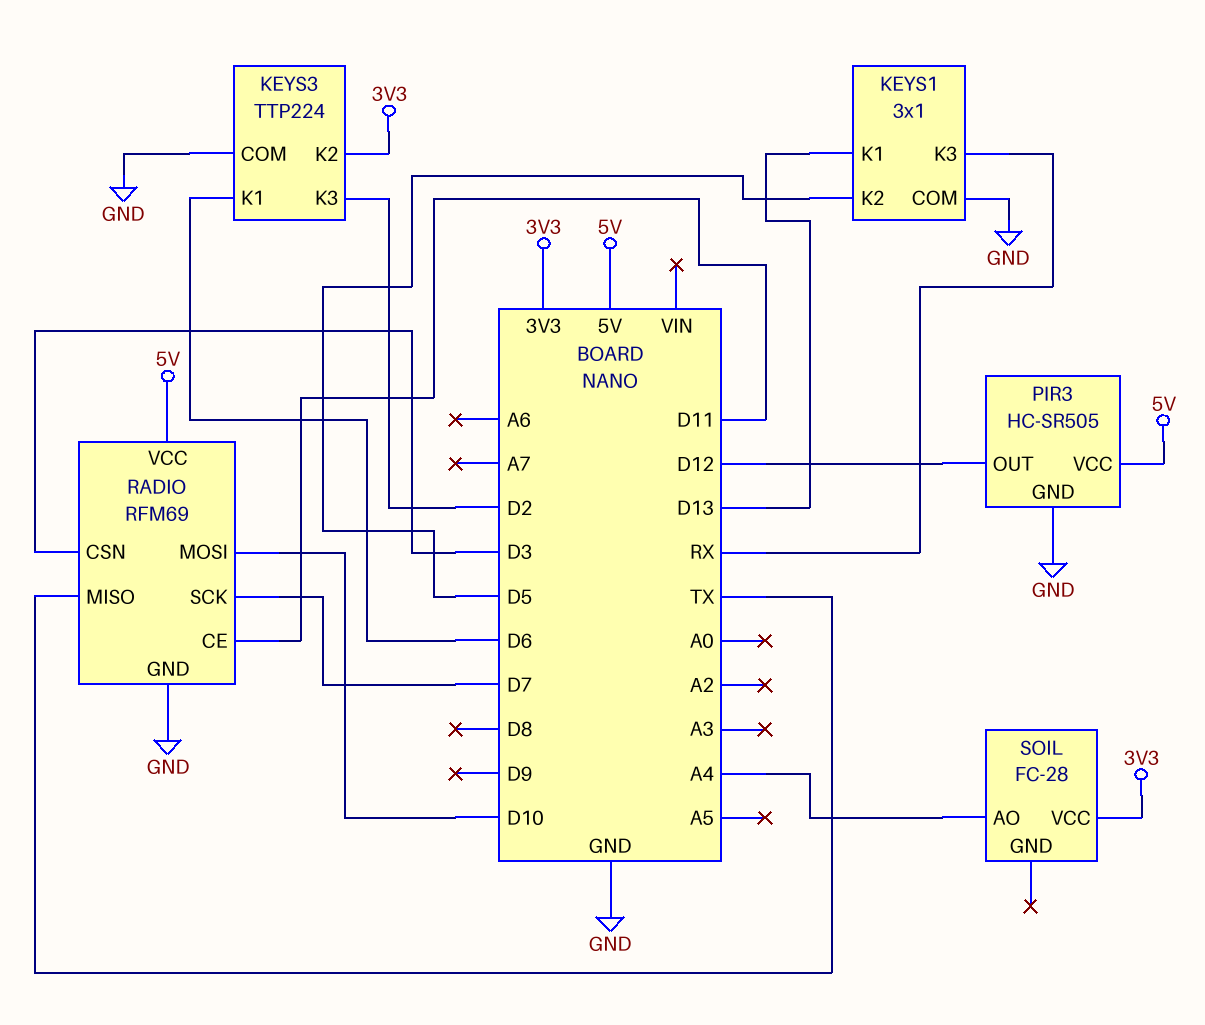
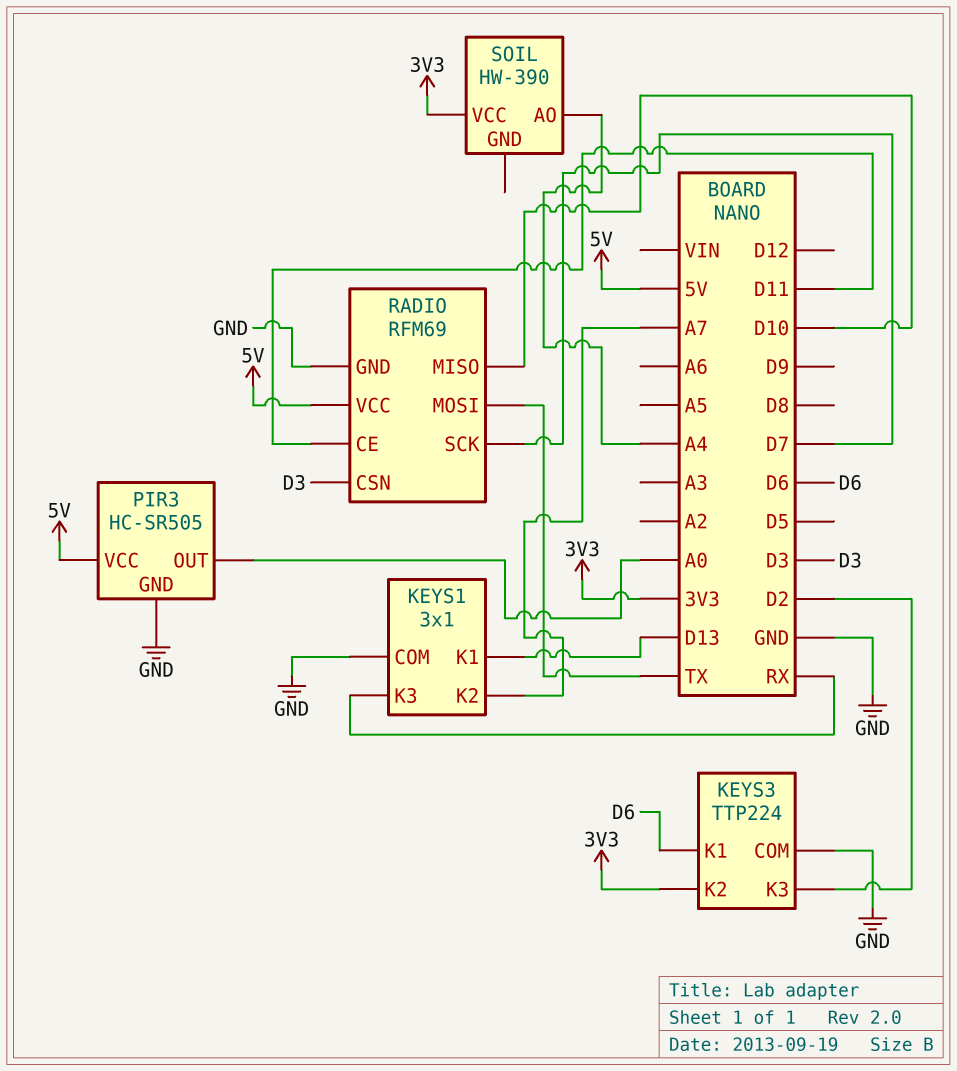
KEYS1 pin K2: D5 -> A7
PIR3 pin OUT: D12 -> A0
RADIO pin MISO: TX -> D10
RADIO pin MOSI: D10 -> TX
SOIL: FC-28 -> HW-390

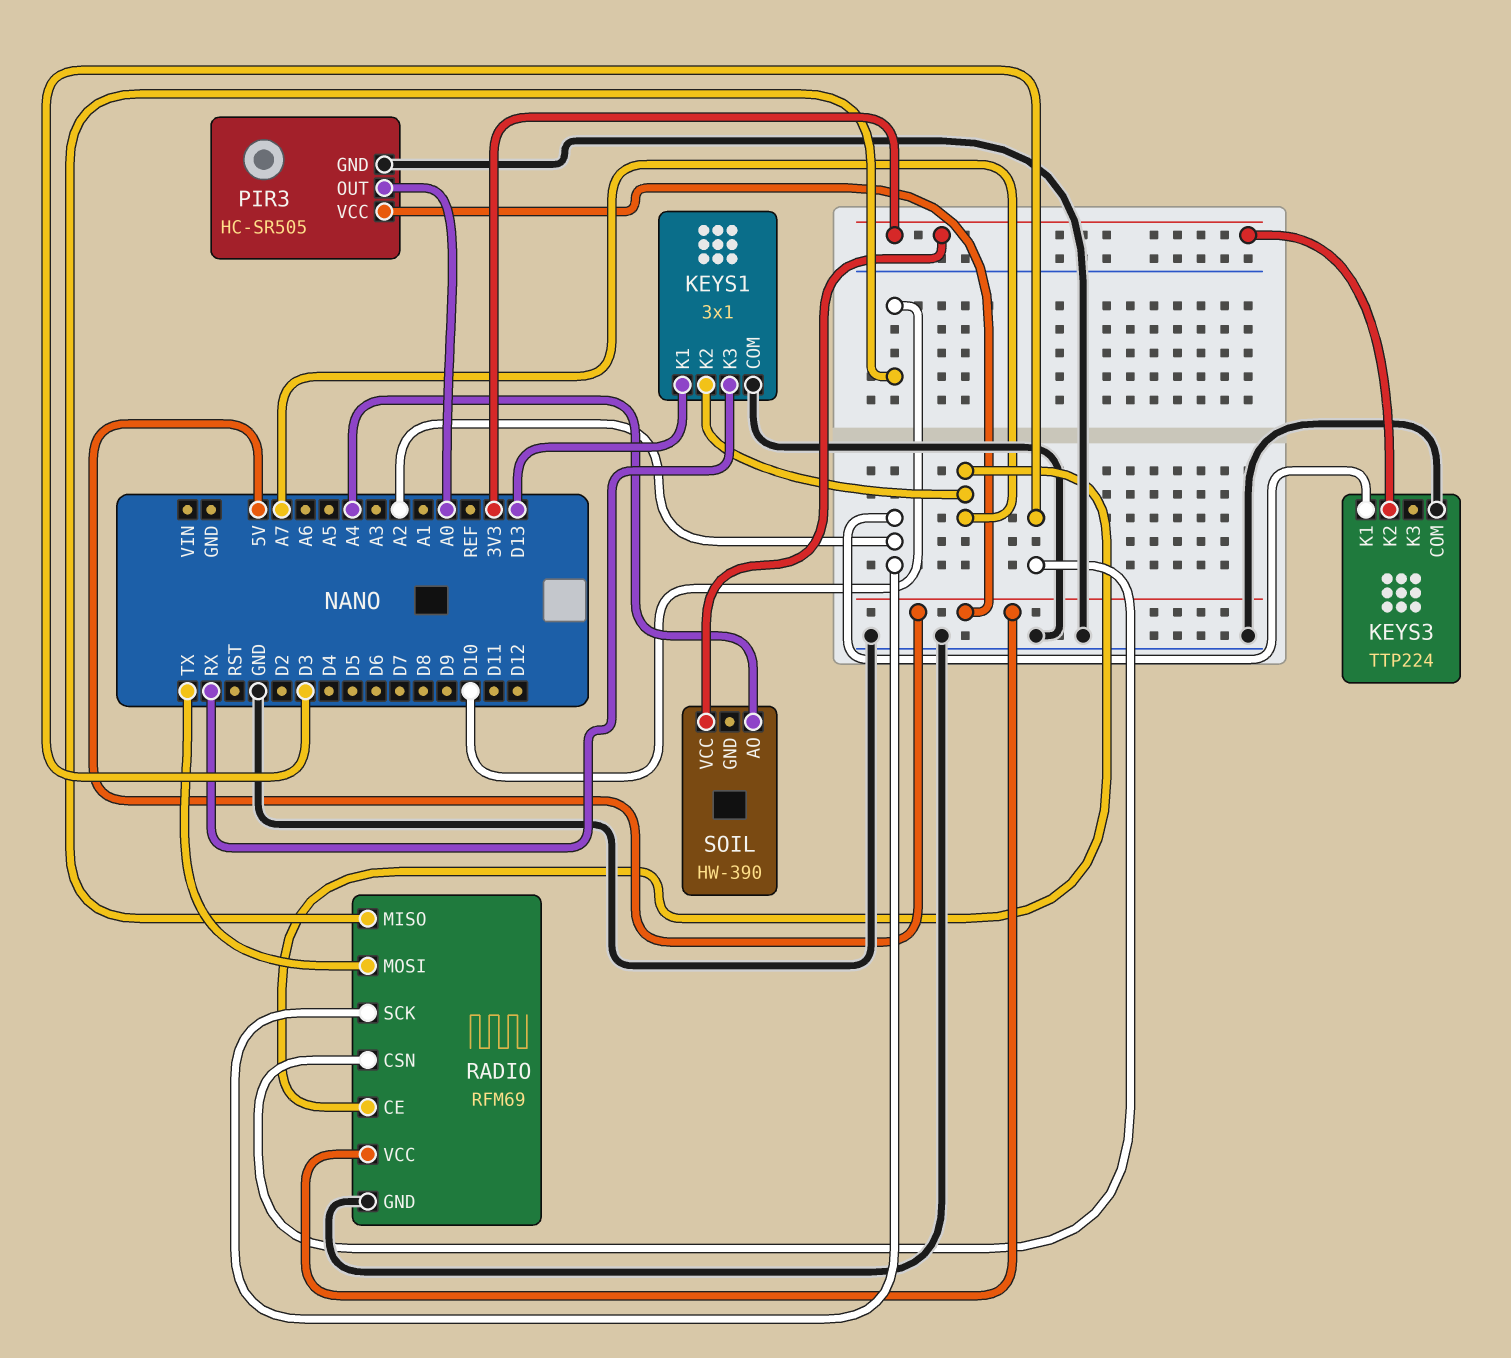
KEYS3 pin K1: D6 -> A2
KEYS3 pin K3: D2 -> none
RADIO pin CE: D11 -> A7
RADIO pin SCK: D7 -> A2

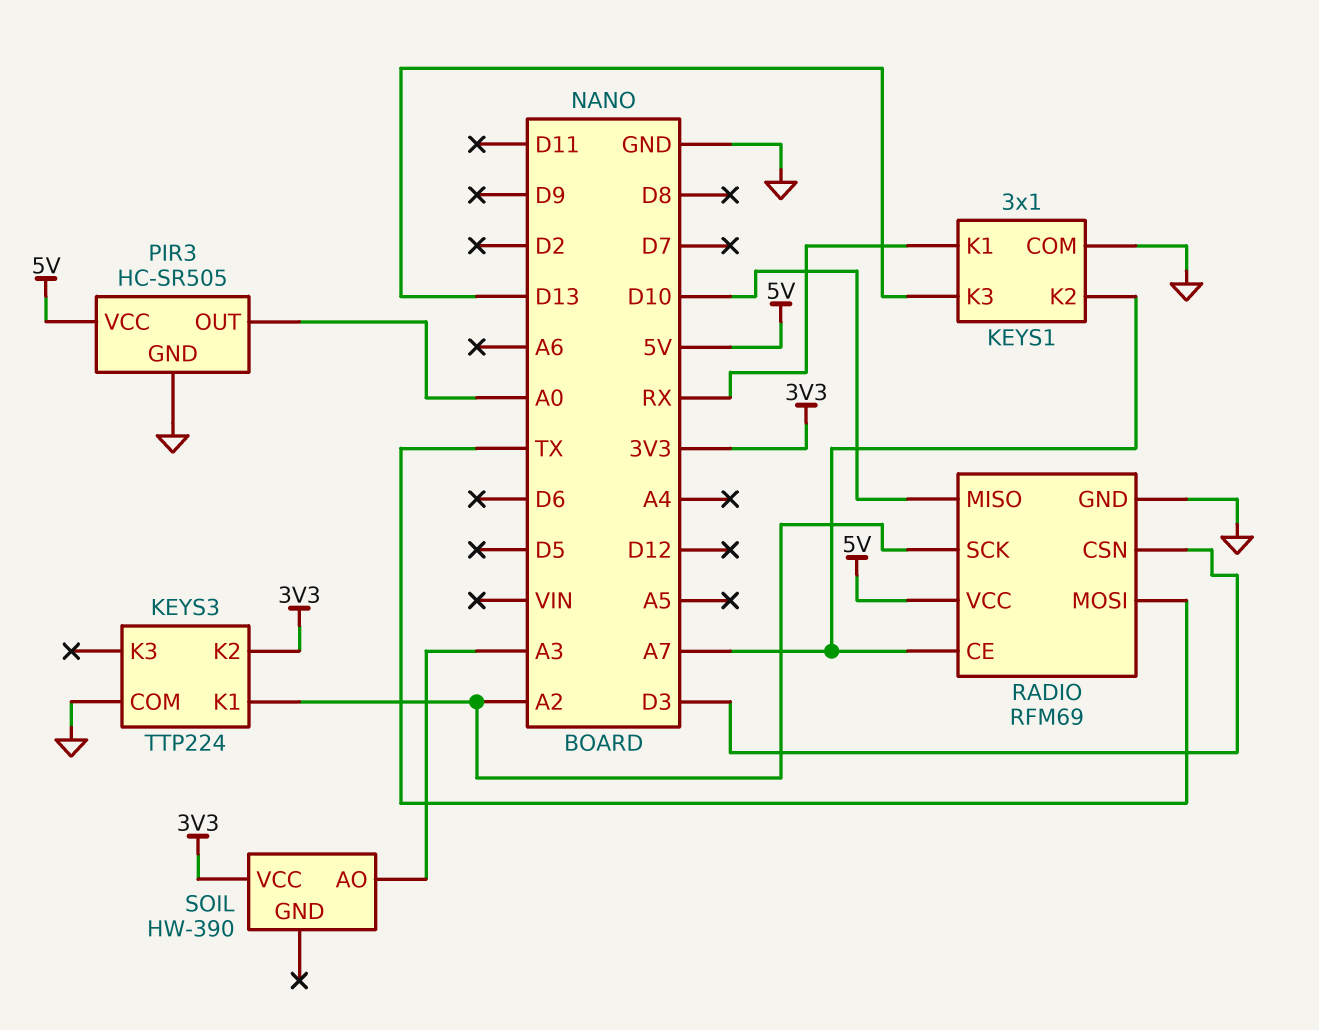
KEYS1 pin K1: D13 -> RX
KEYS1 pin K3: RX -> D13
SOIL pin AO: A4 -> A3

